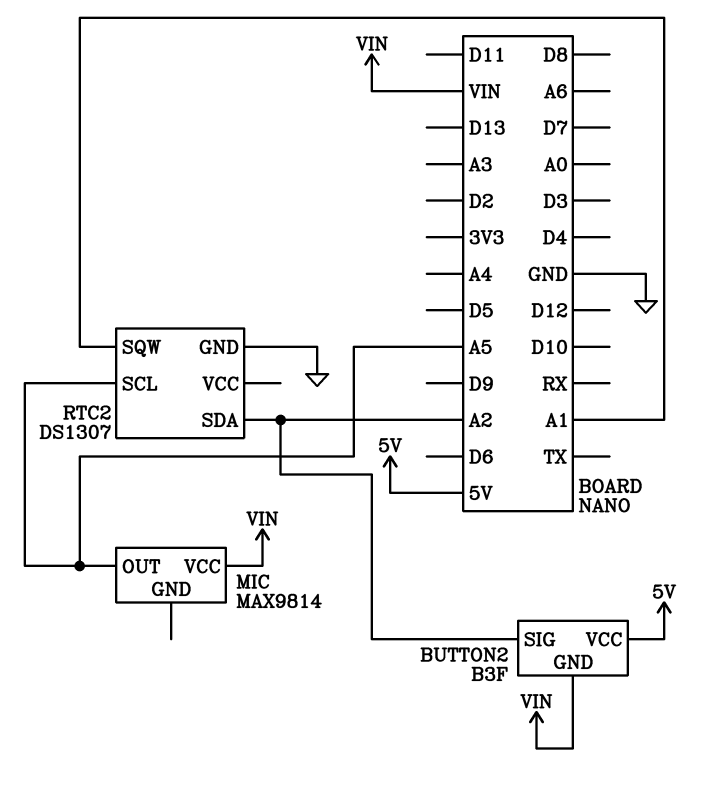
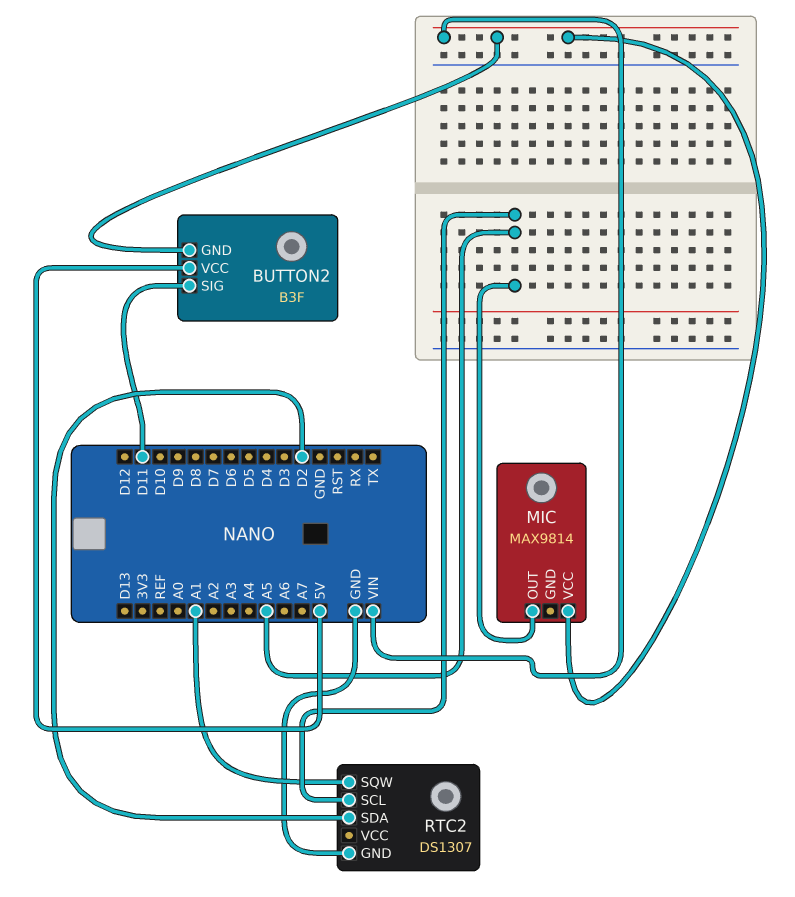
BUTTON2 pin SIG: A2 -> D11
RTC2 pin SDA: A2 -> D2

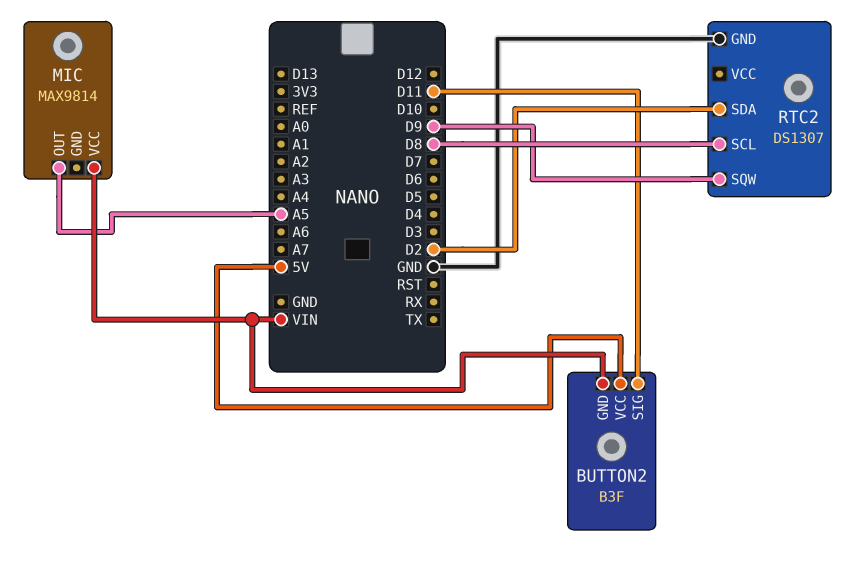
RTC2 pin SCL: A5 -> D8
RTC2 pin SQW: A1 -> D9

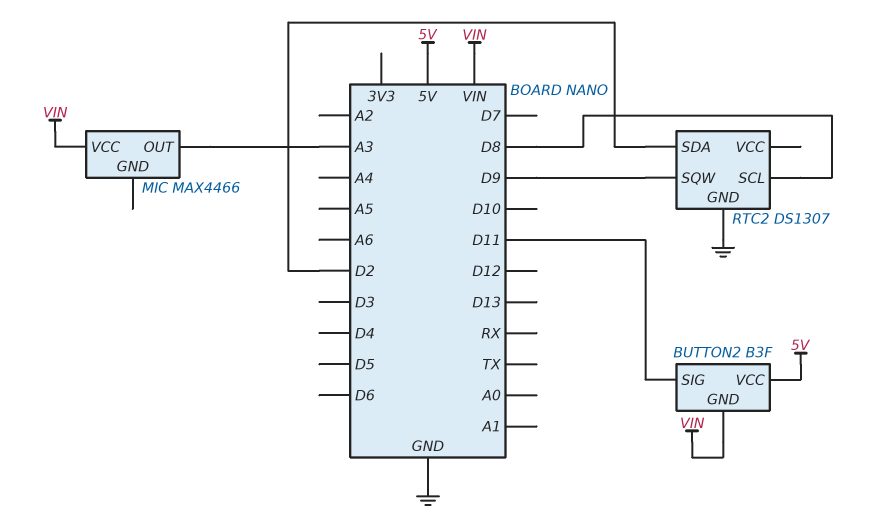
MIC: MAX9814 -> MAX4466
MIC pin OUT: A5 -> A3

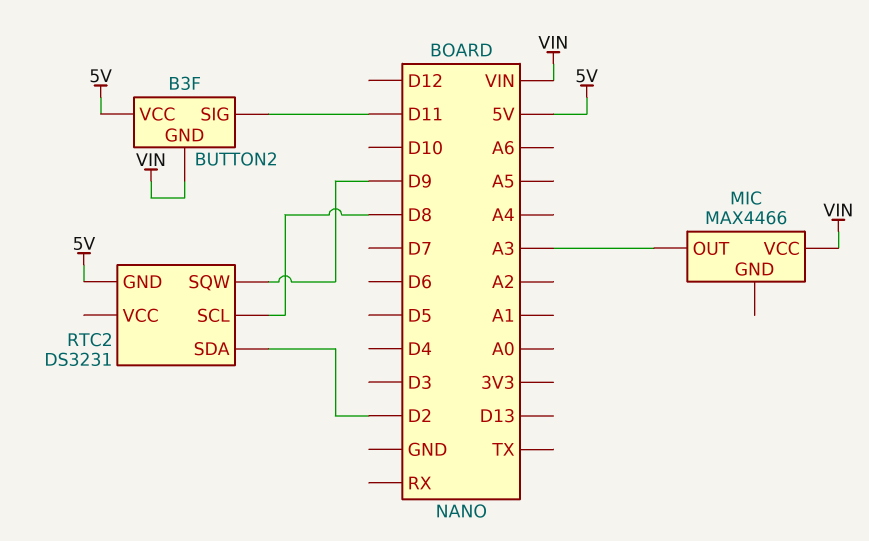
RTC2: DS1307 -> DS3231
RTC2 pin GND: GND -> 5V

